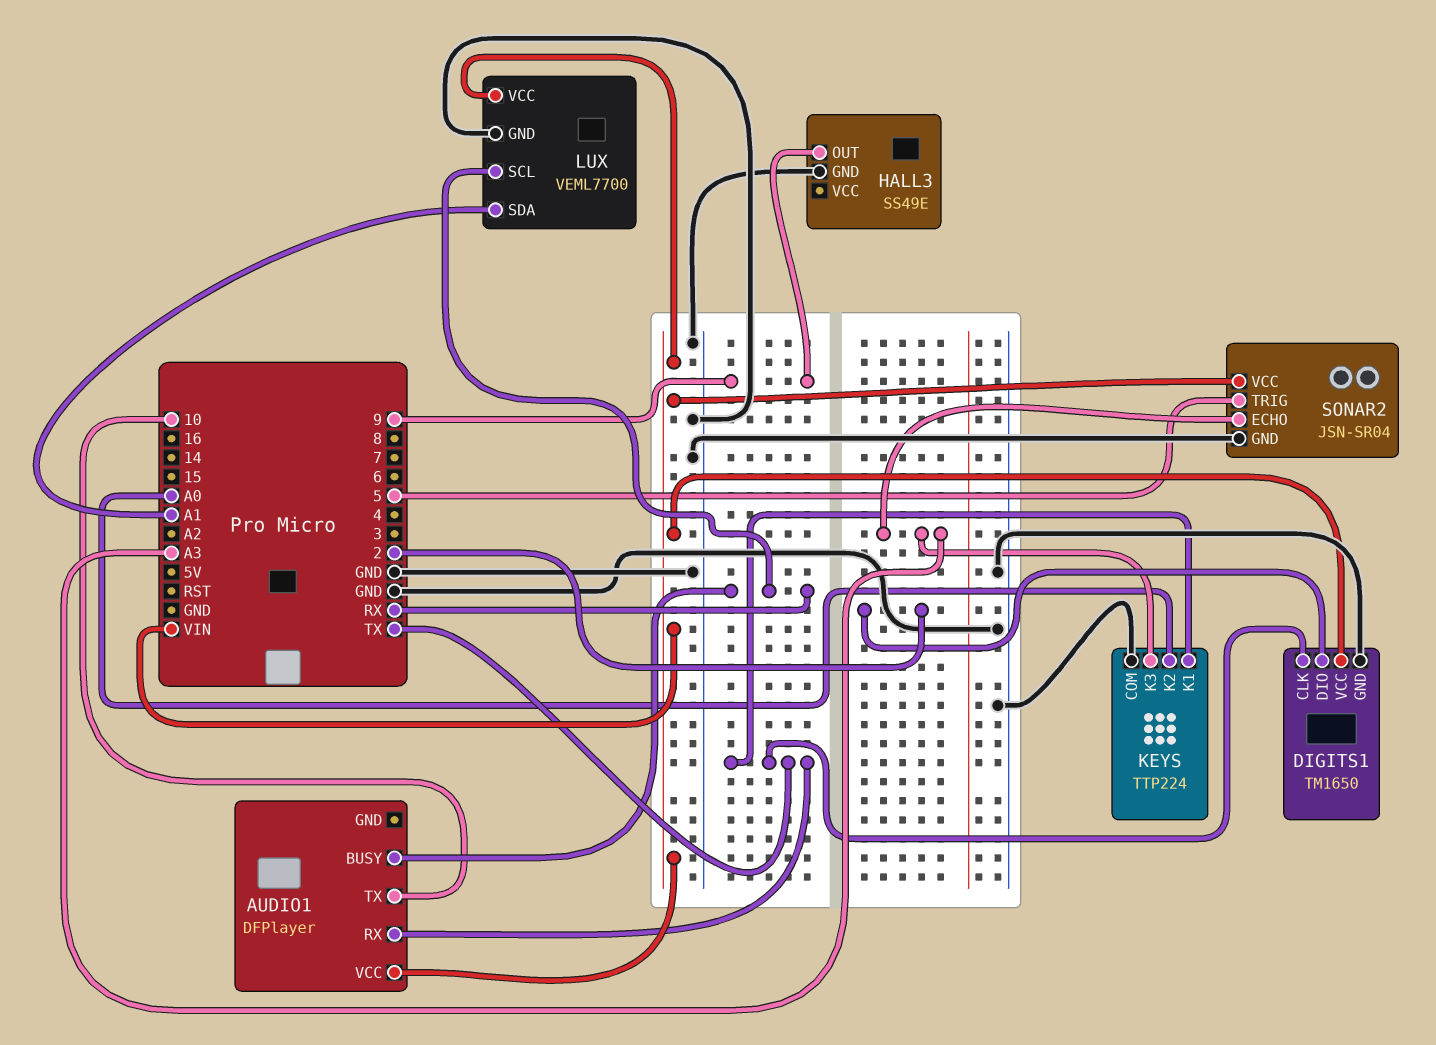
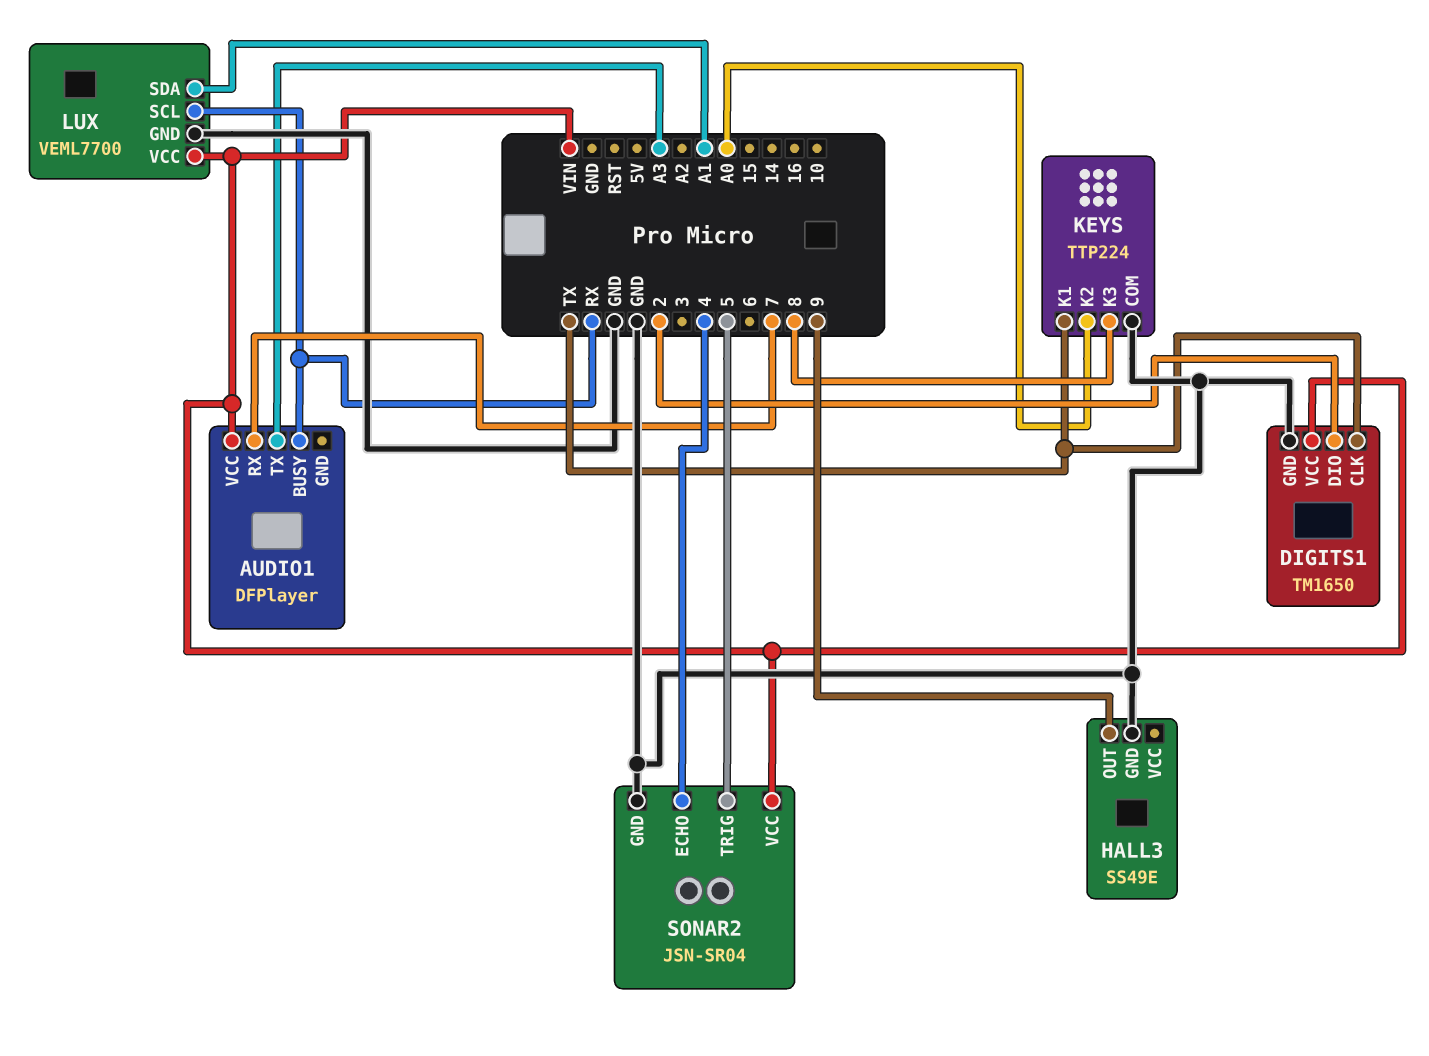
AUDIO1 pin RX: TX -> 7
AUDIO1 pin TX: 10 -> A3
KEYS pin K3: A3 -> 8
SONAR2 pin ECHO: A3 -> 4

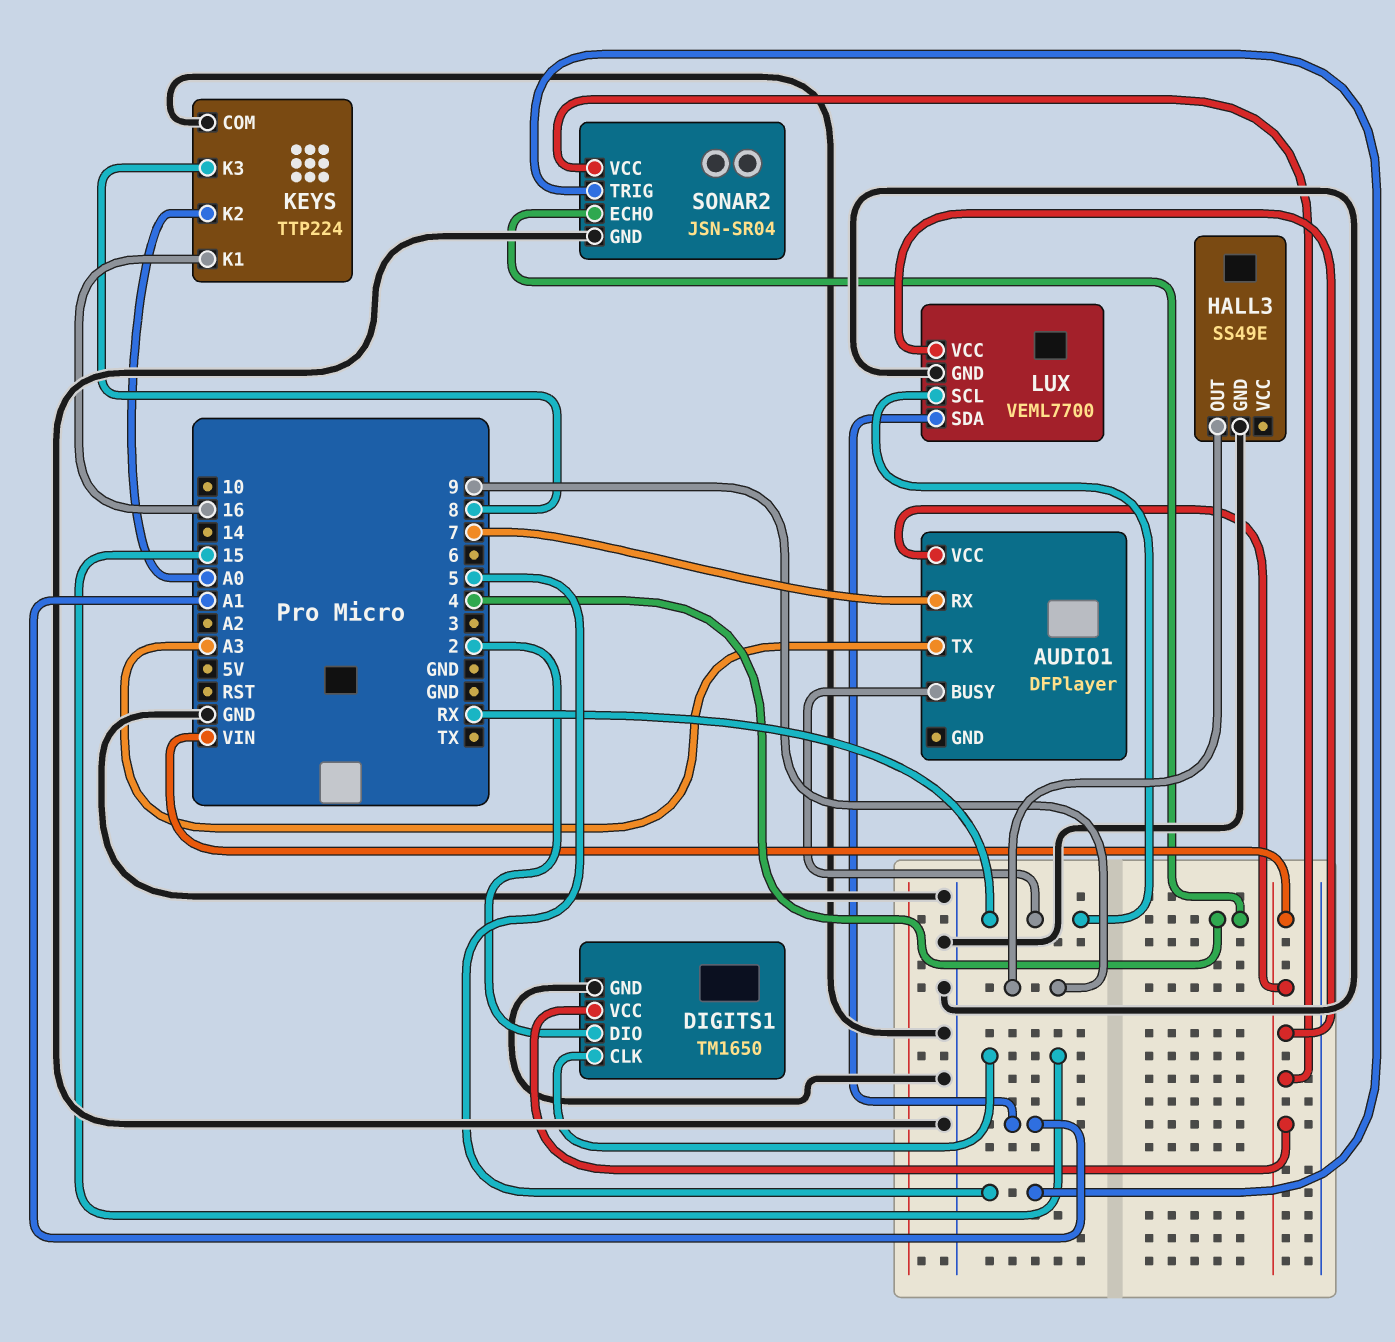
DIGITS1 pin CLK: TX -> 15
KEYS pin K1: TX -> 16

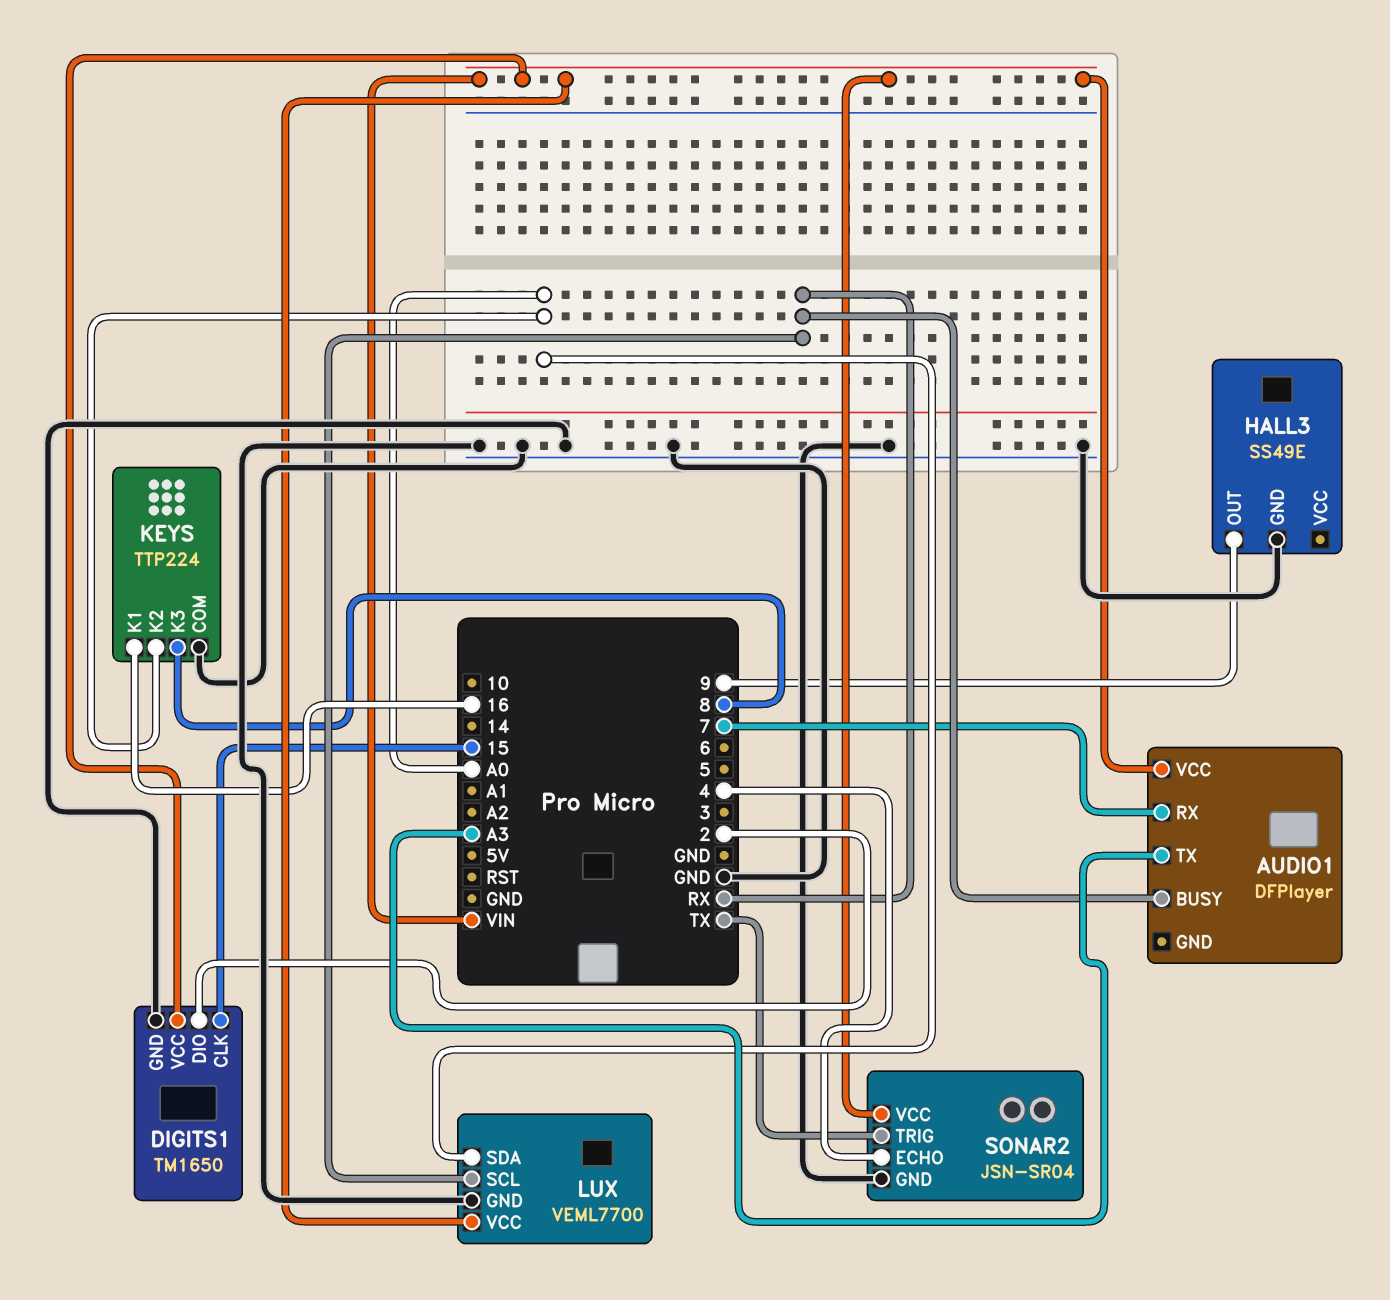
LUX pin SDA: A1 -> A0
SONAR2 pin TRIG: 5 -> TX

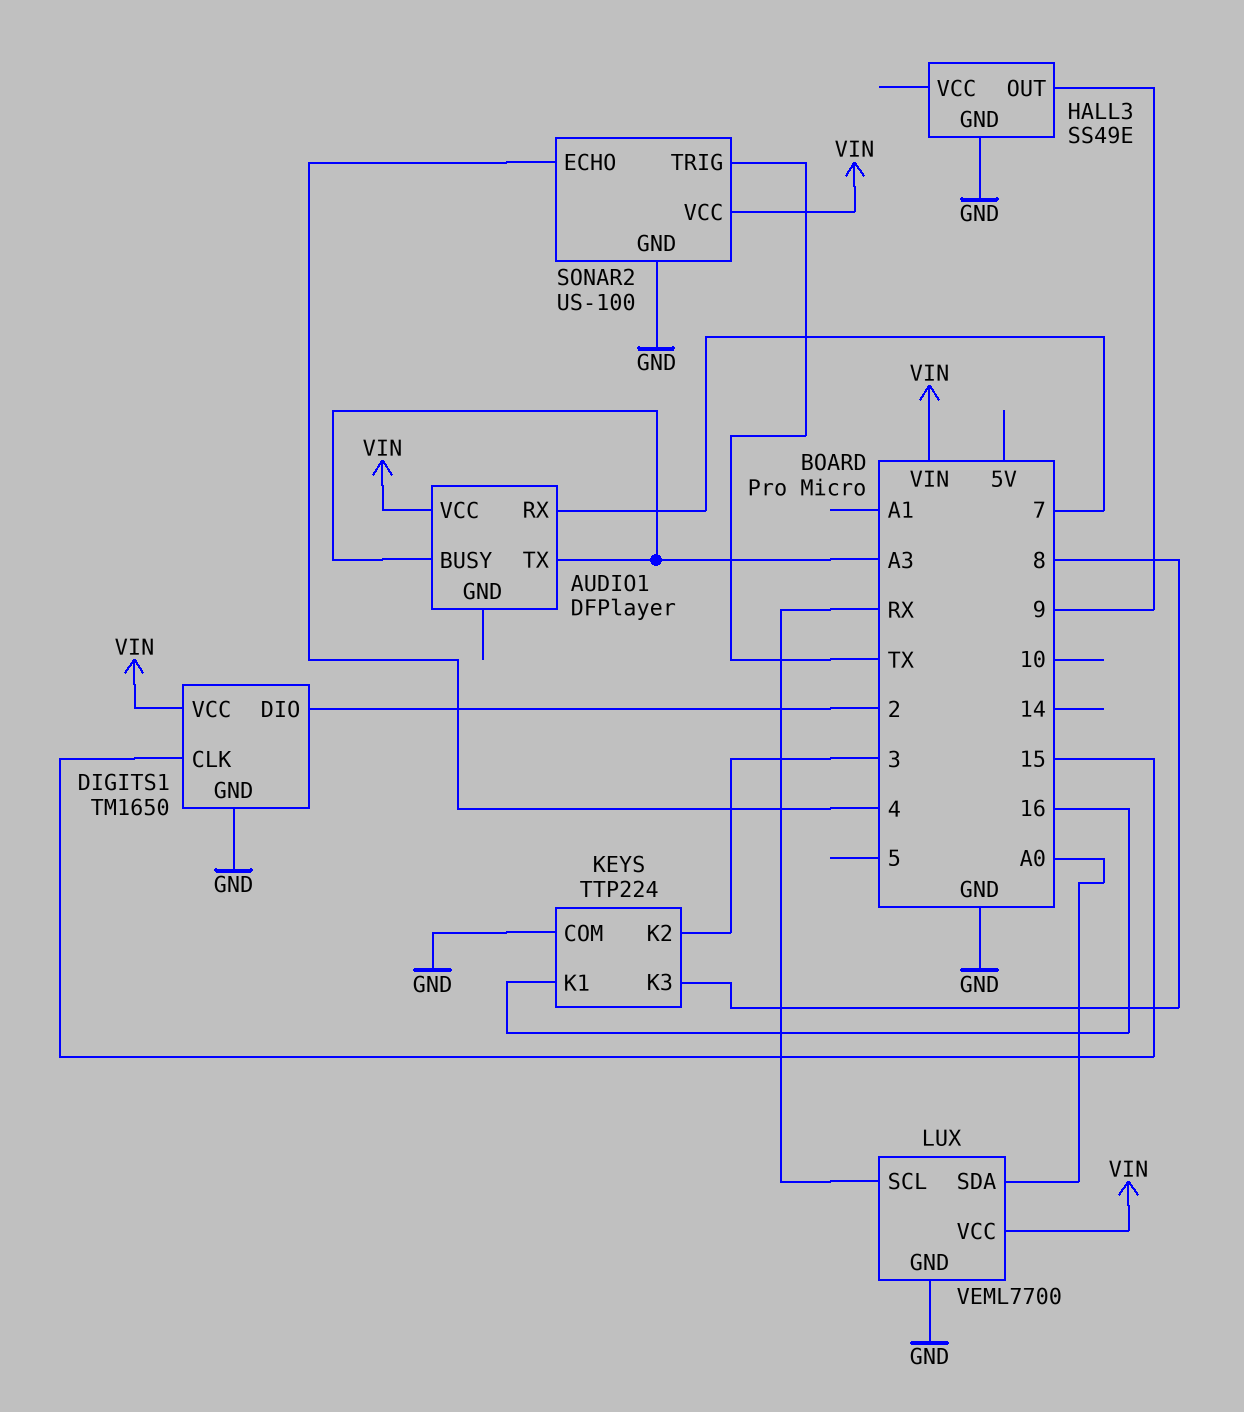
AUDIO1 pin BUSY: RX -> A3
KEYS pin K2: A0 -> 3
SONAR2: JSN-SR04 -> US-100

